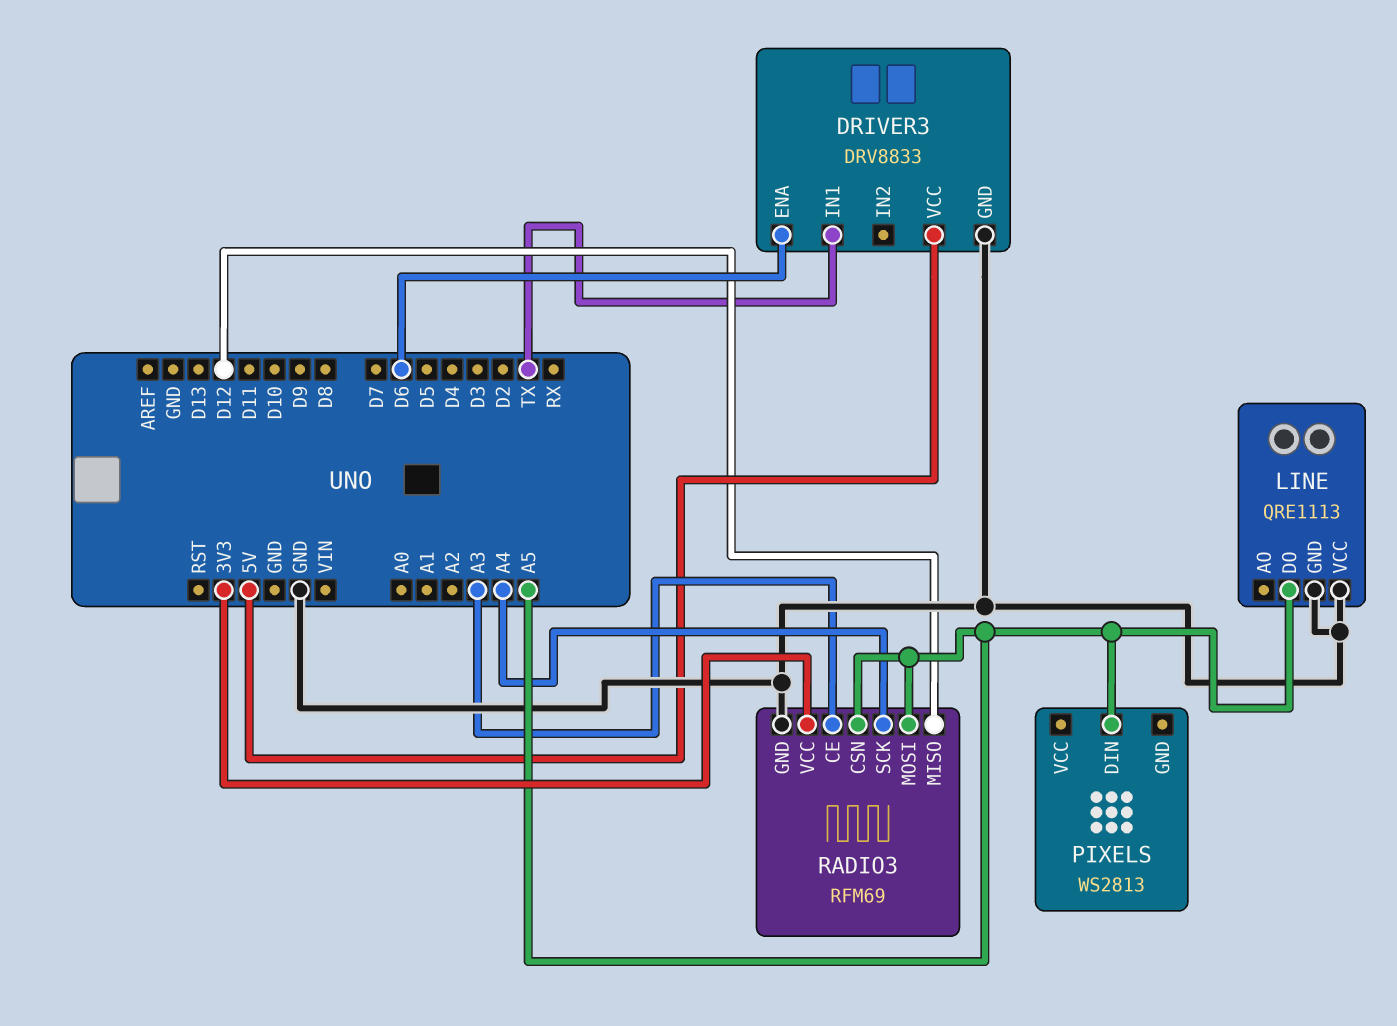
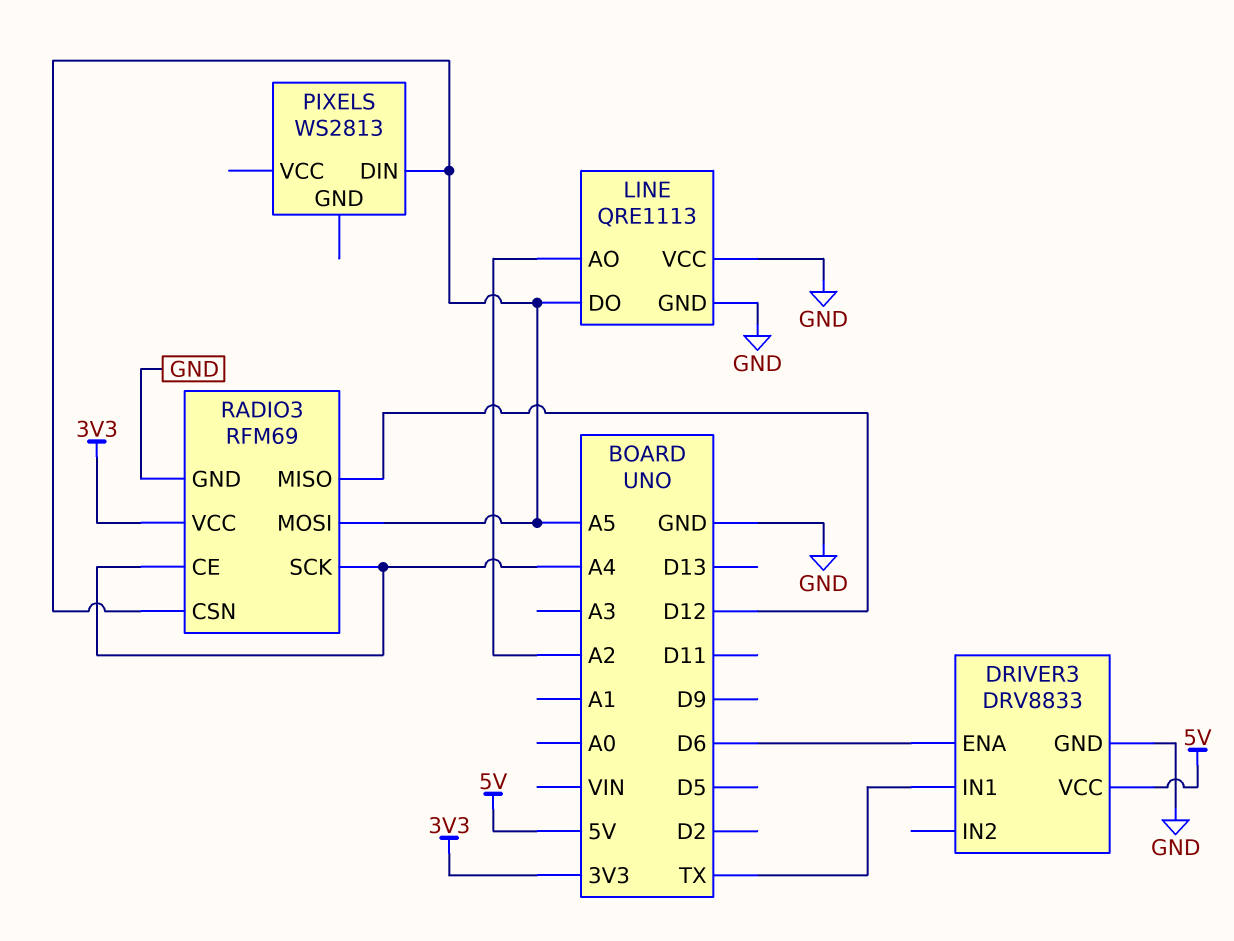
LINE pin AO: none -> A2
RADIO3 pin CE: A3 -> A4

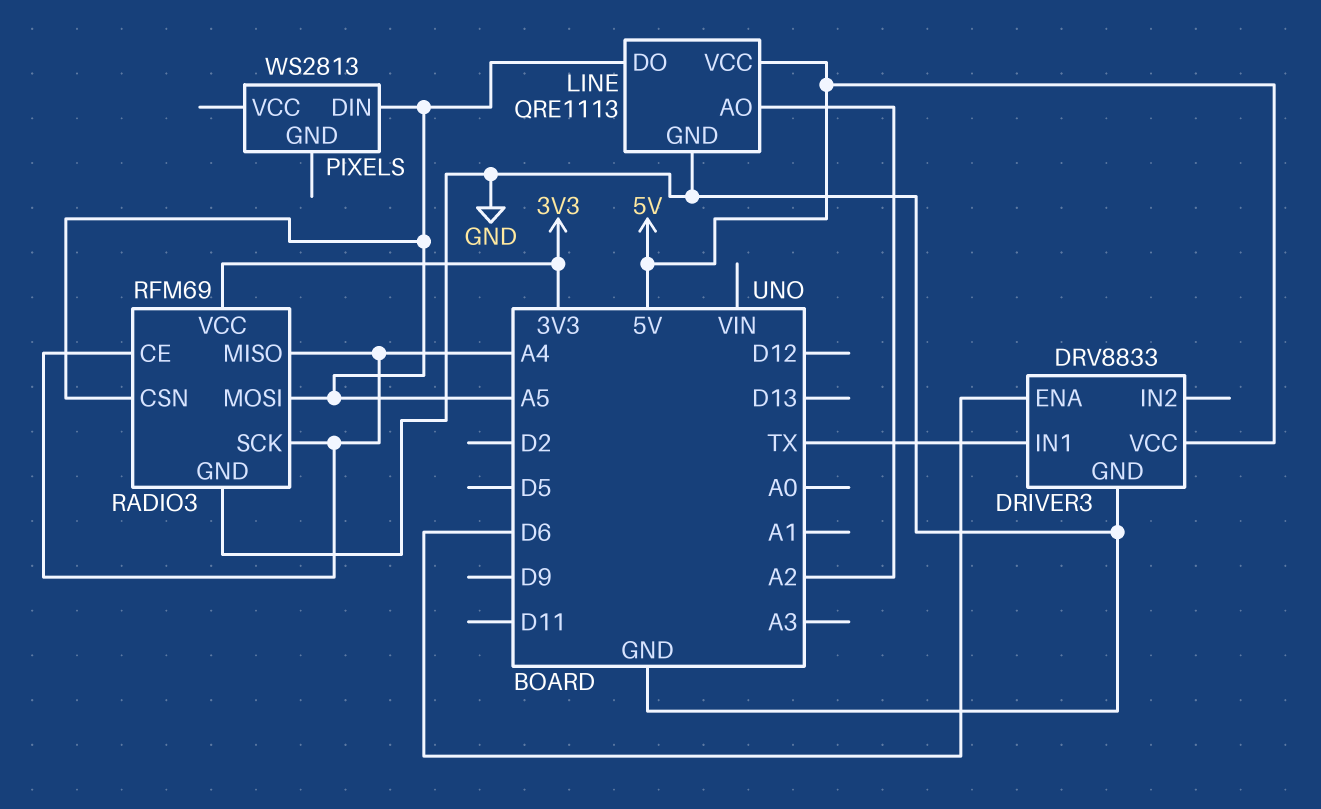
LINE pin VCC: GND -> 5V
RADIO3 pin MISO: D12 -> A4

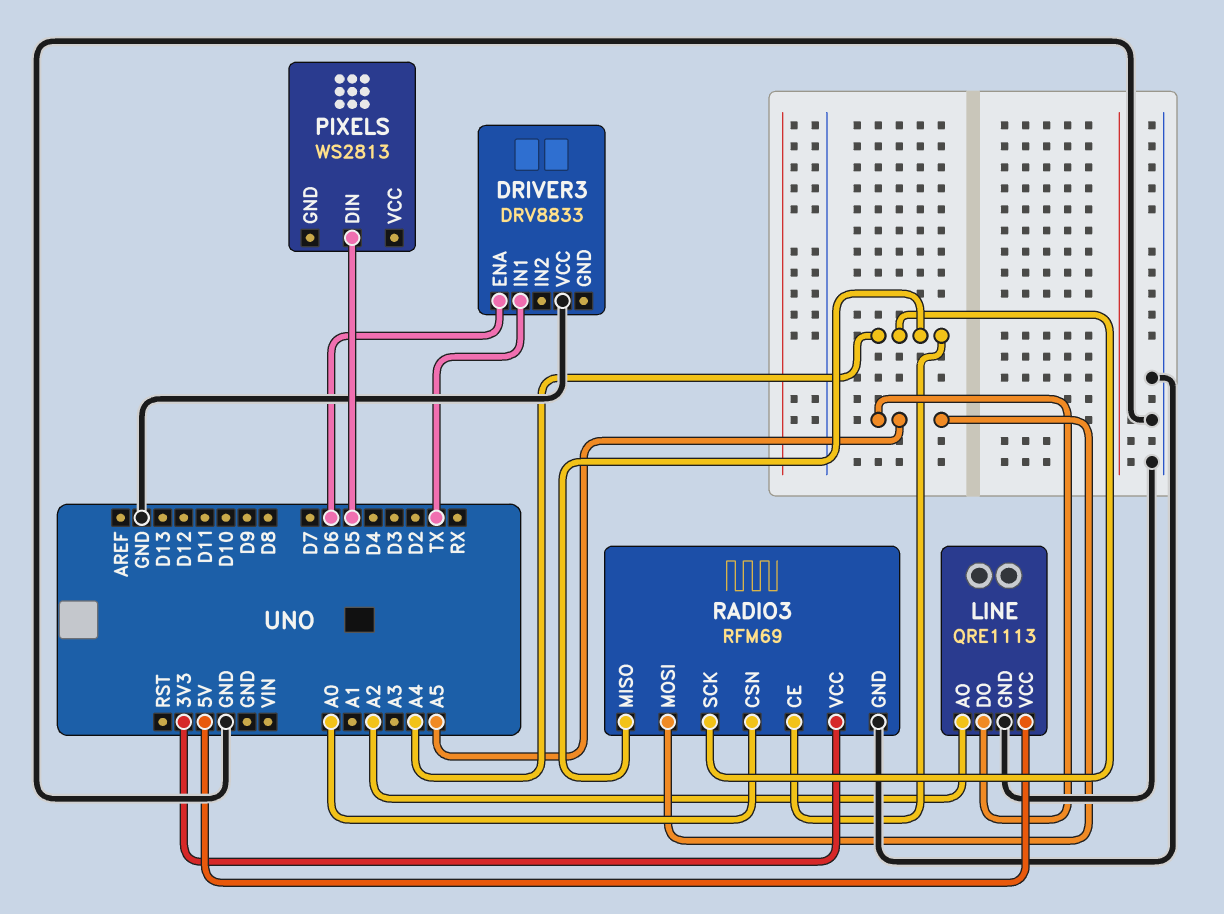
DRIVER3 pin GND: GND -> none
DRIVER3 pin VCC: 5V -> GND
PIXELS pin DIN: A5 -> D5
RADIO3 pin CSN: A5 -> A0

